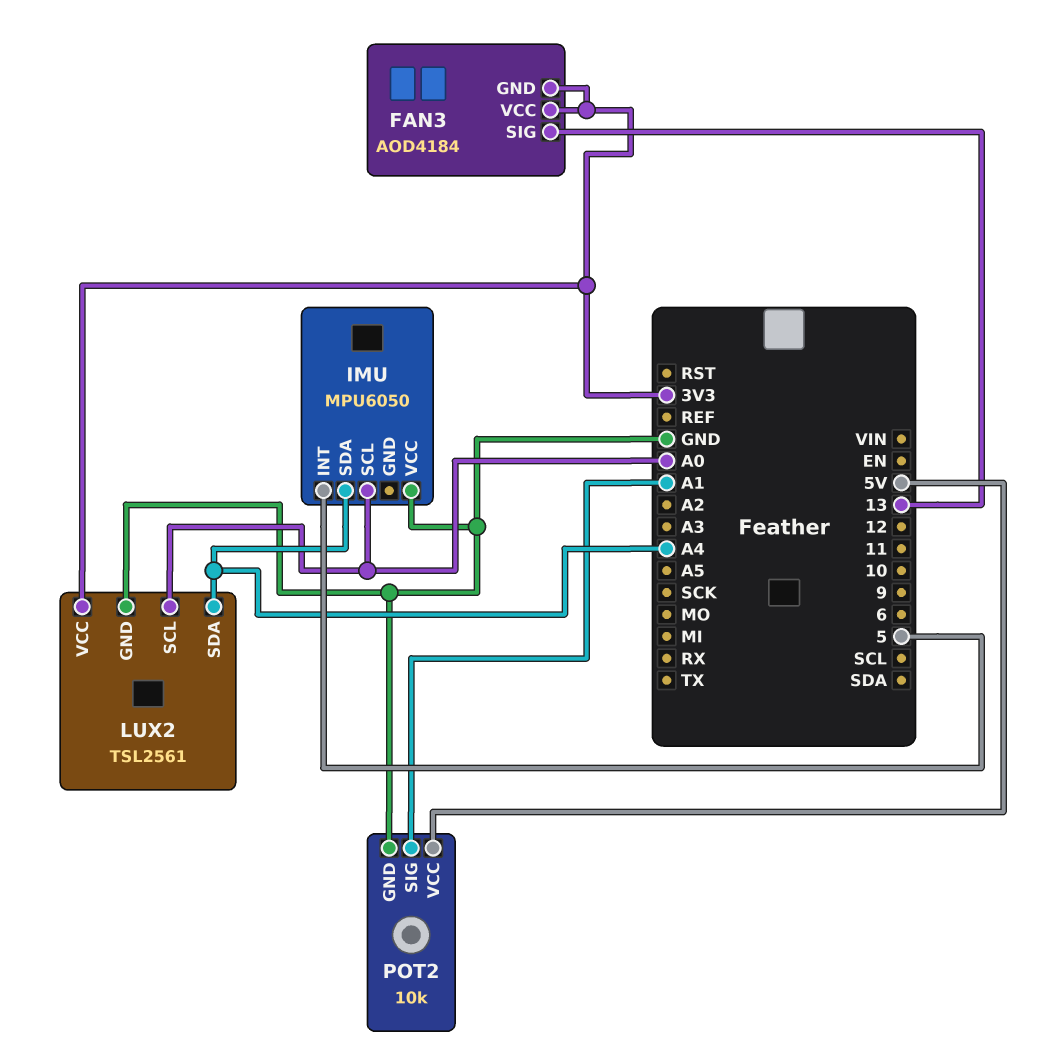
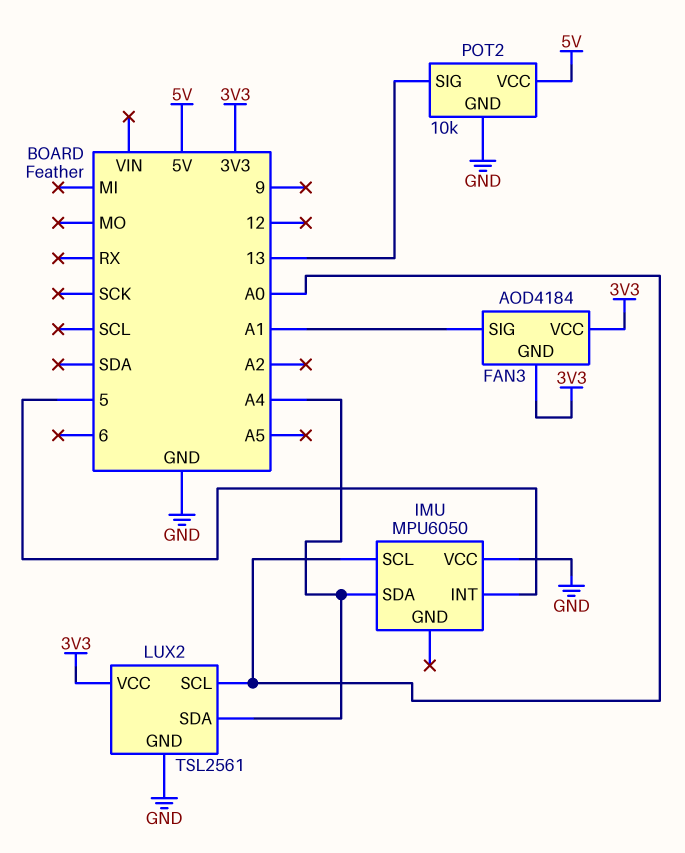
FAN3 pin SIG: 13 -> A1
POT2 pin SIG: A1 -> 13

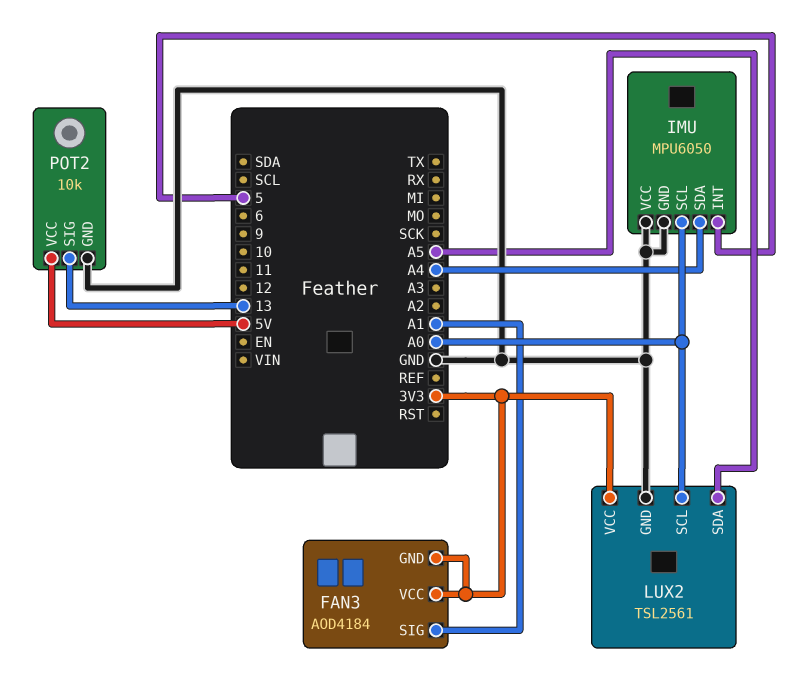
IMU pin GND: none -> GND
LUX2 pin SDA: A4 -> A5

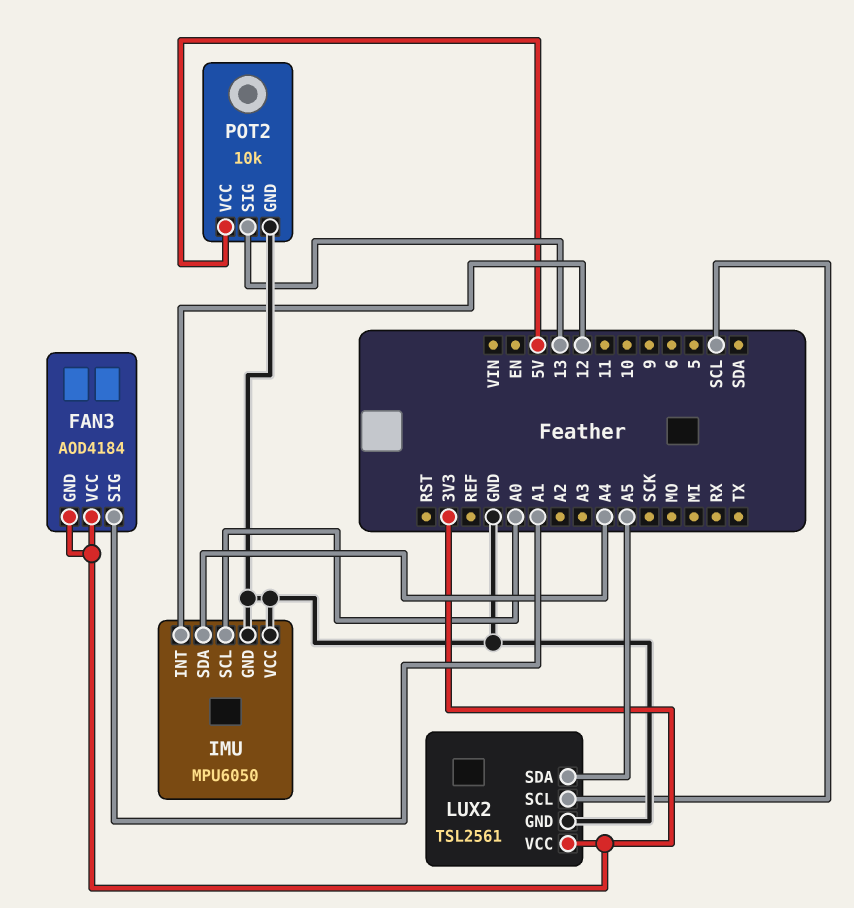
IMU pin INT: 5 -> 12
LUX2 pin SCL: A0 -> SCL

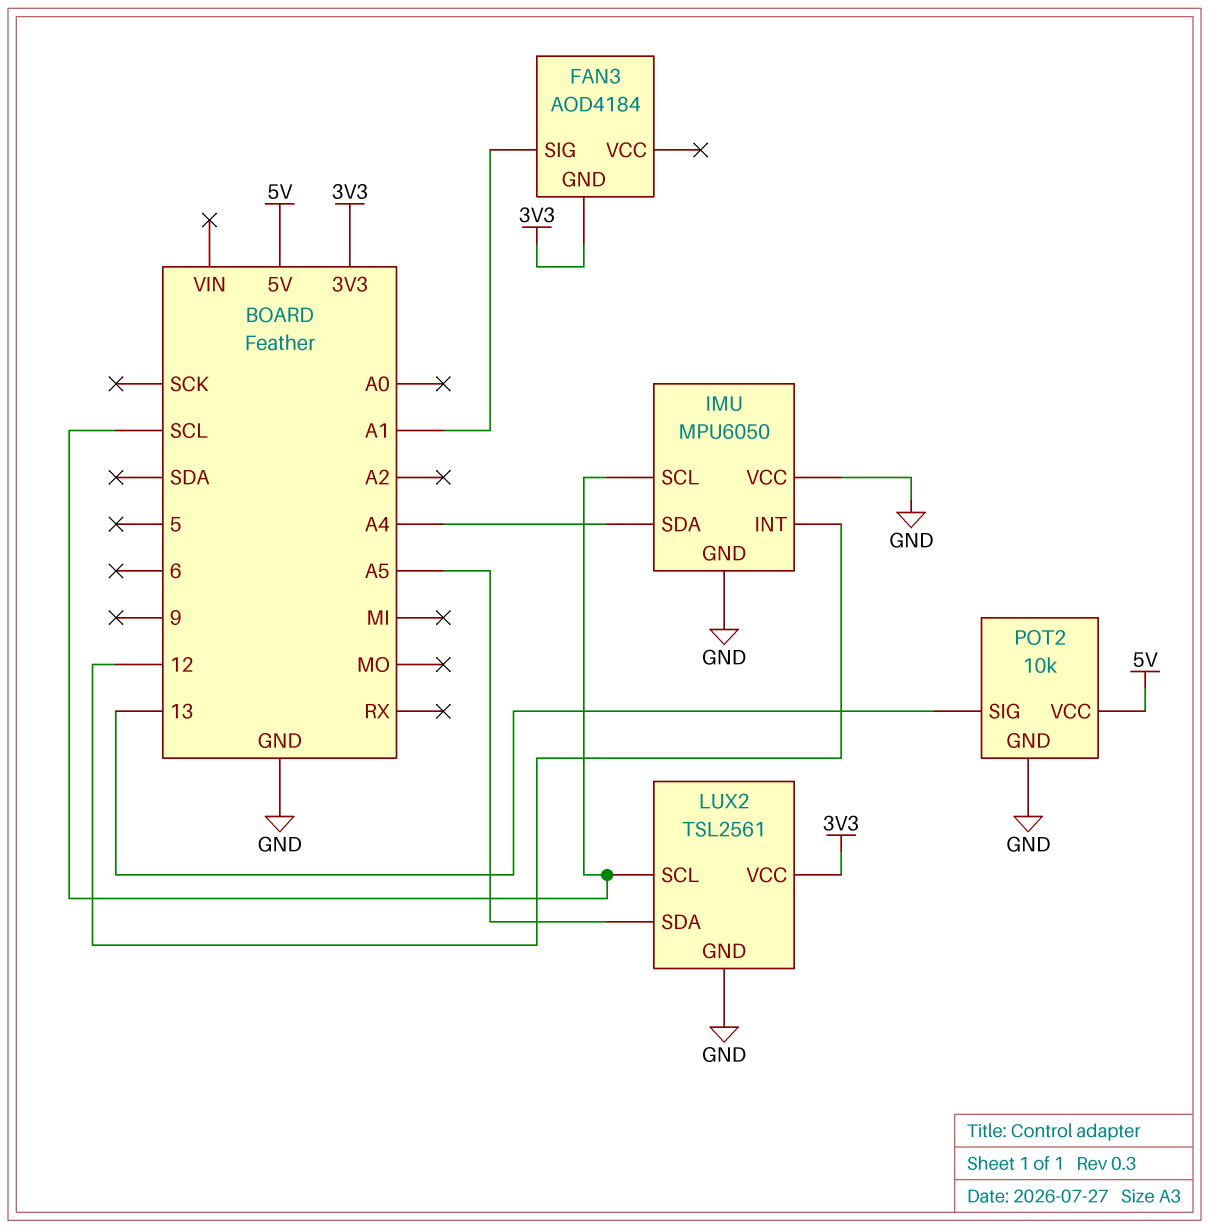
FAN3 pin VCC: 3V3 -> none
IMU pin SCL: A0 -> SCL

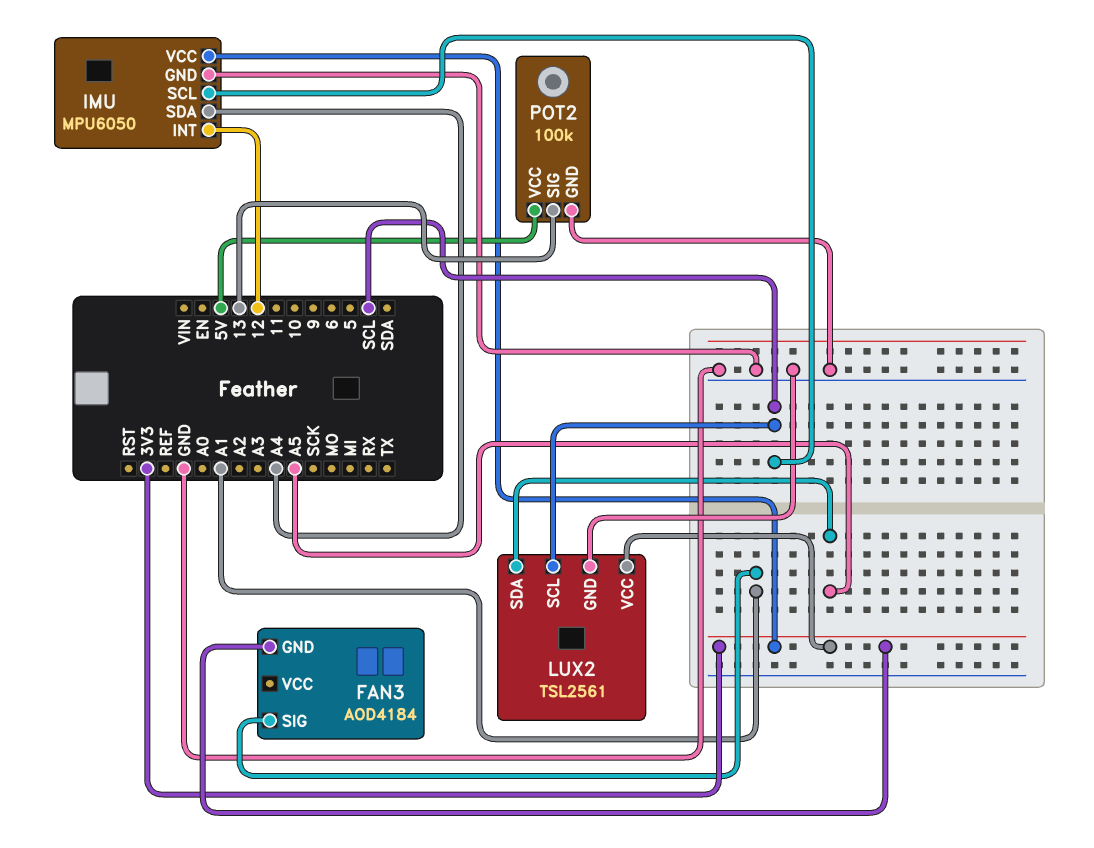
IMU pin VCC: GND -> 3V3
POT2: 10k -> 100k

